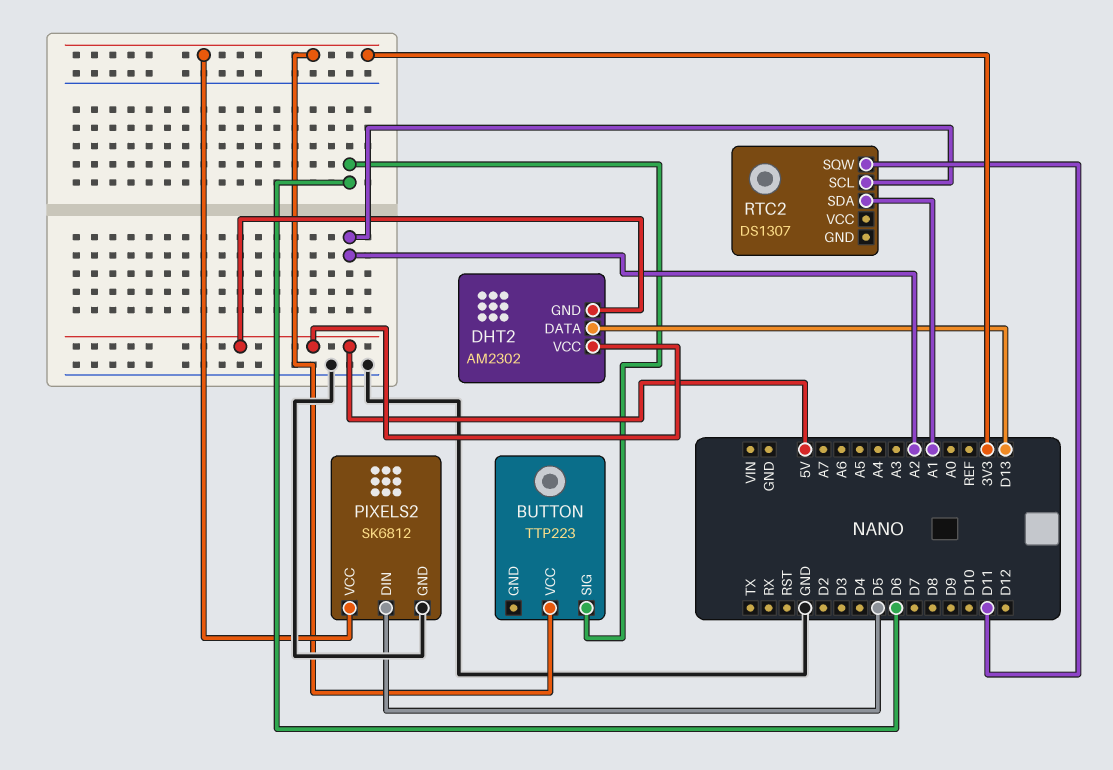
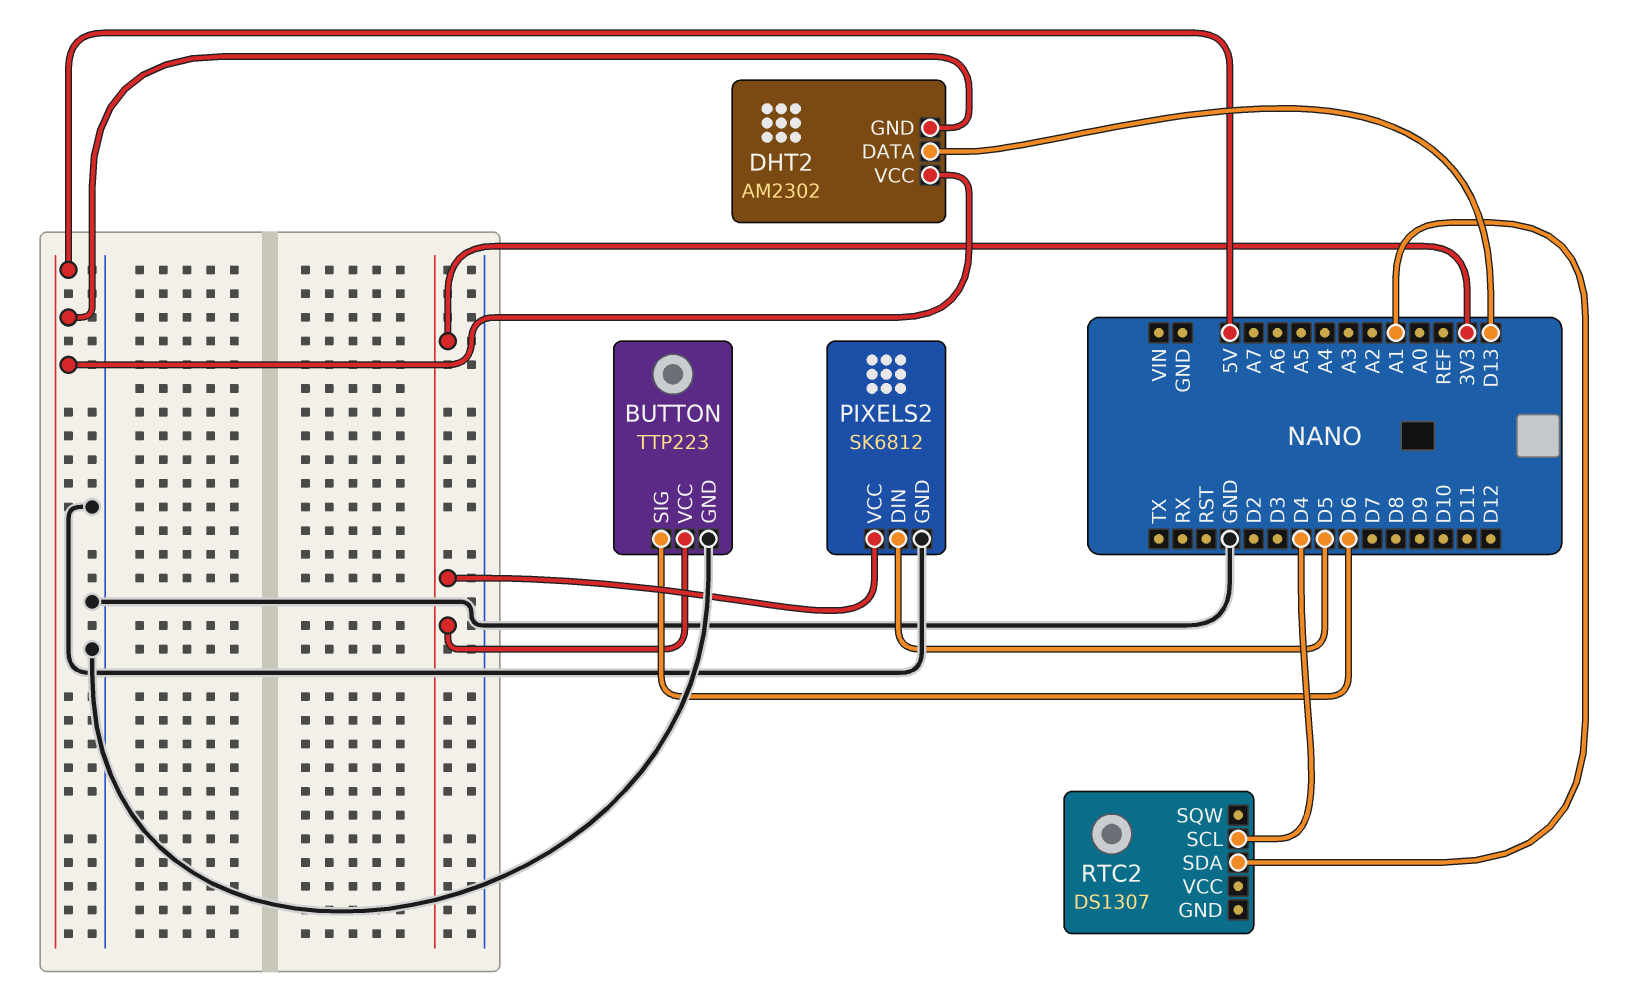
BUTTON pin GND: none -> GND
RTC2 pin SCL: A2 -> D4
RTC2 pin SQW: D11 -> none

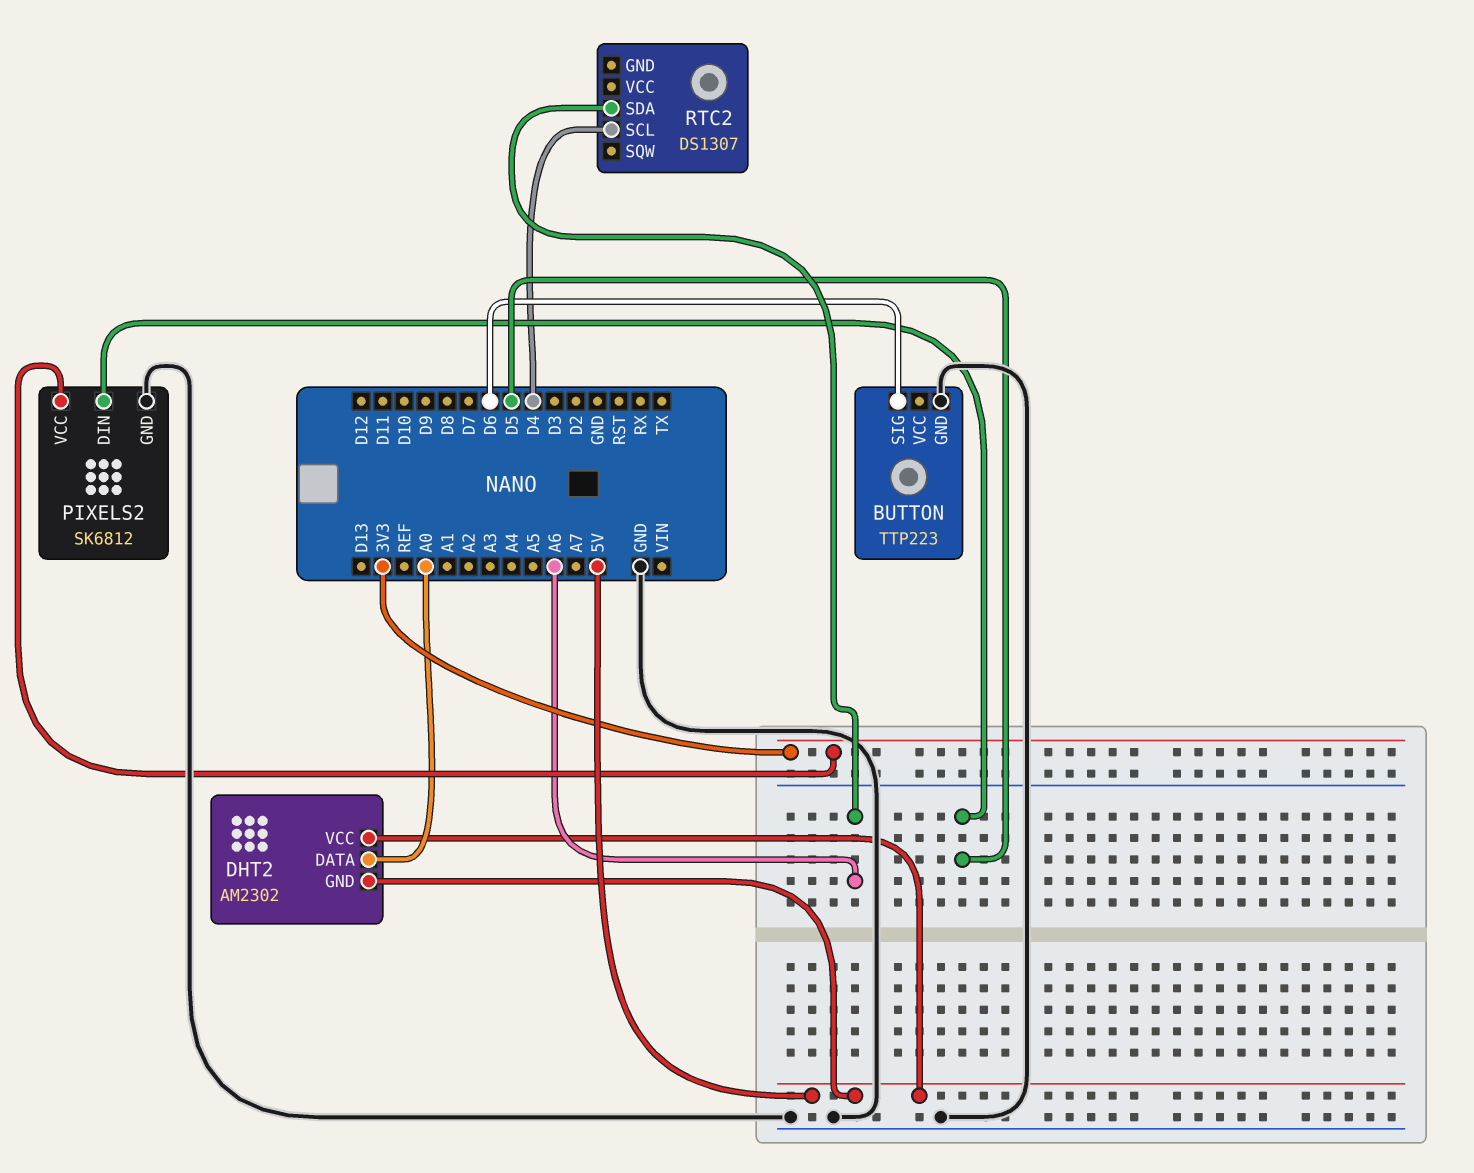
BUTTON pin VCC: 3V3 -> none
DHT2 pin DATA: D13 -> A0
RTC2 pin SDA: A1 -> A6

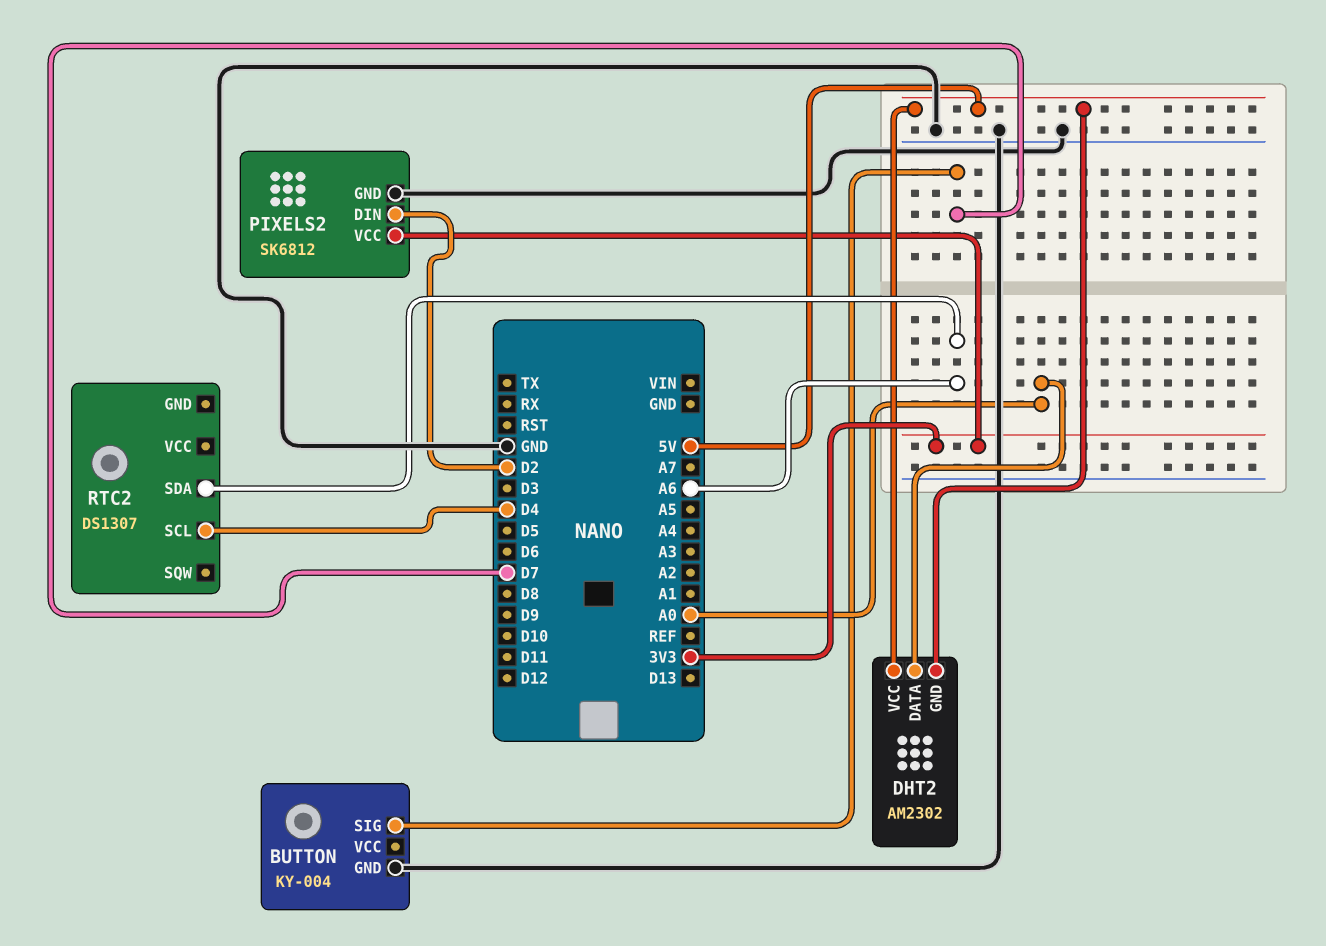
BUTTON: TTP223 -> KY-004
BUTTON pin SIG: D6 -> D7
PIXELS2 pin DIN: D5 -> D2

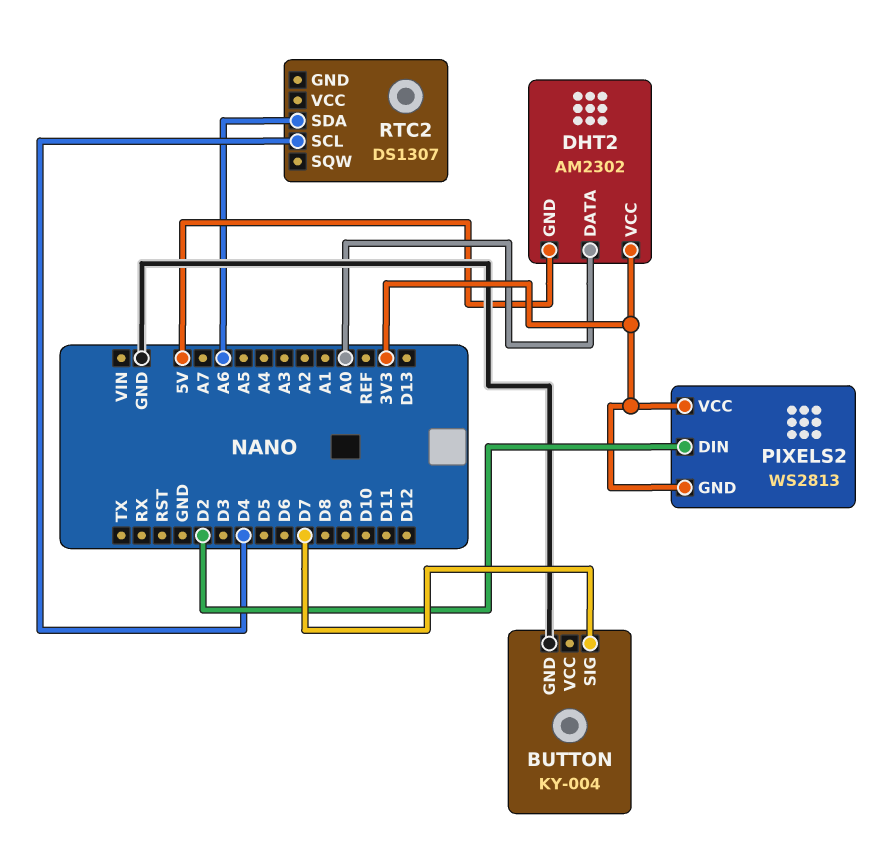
DHT2 pin VCC: 5V -> 3V3
PIXELS2: SK6812 -> WS2813
PIXELS2 pin GND: GND -> 3V3

